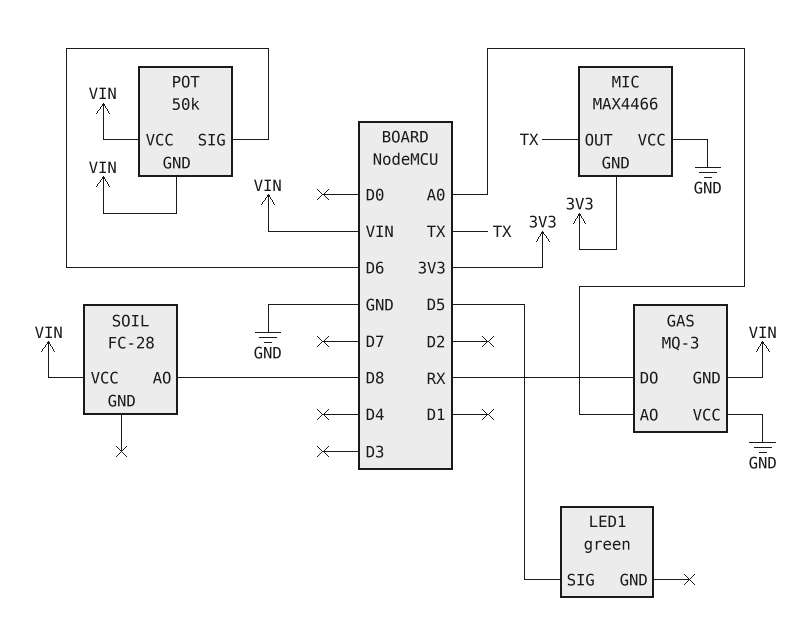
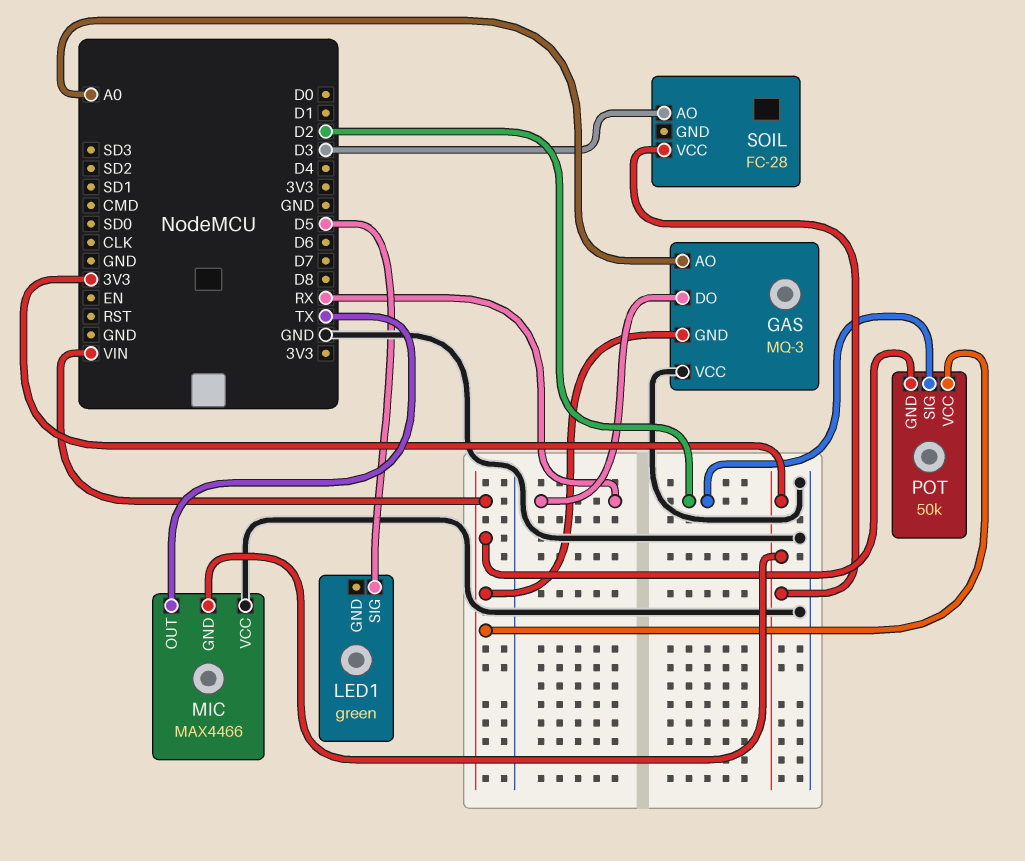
POT pin SIG: D6 -> D2
SOIL pin AO: D8 -> D3
SOIL pin VCC: VIN -> 3V3

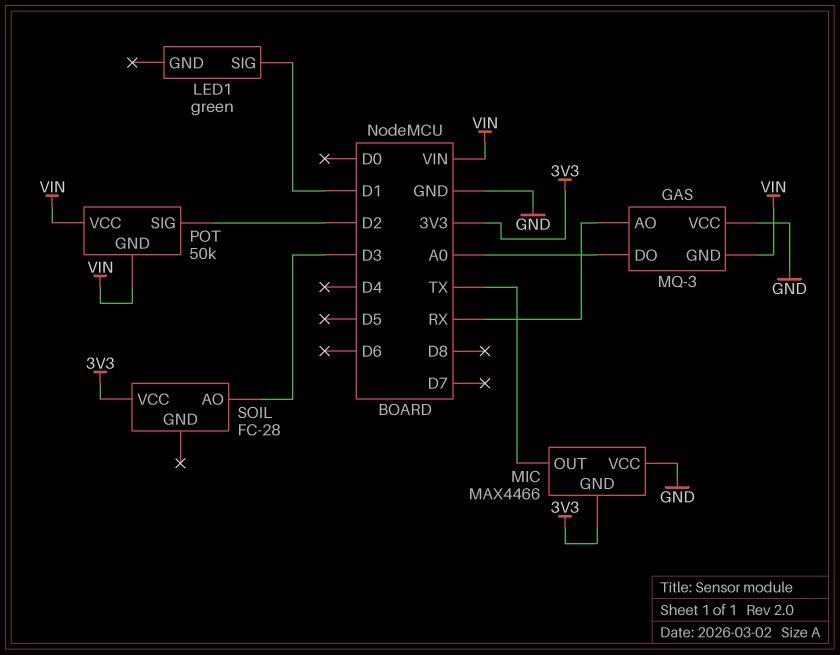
GAS pin AO: A0 -> RX
GAS pin DO: RX -> A0
LED1 pin SIG: D5 -> D1

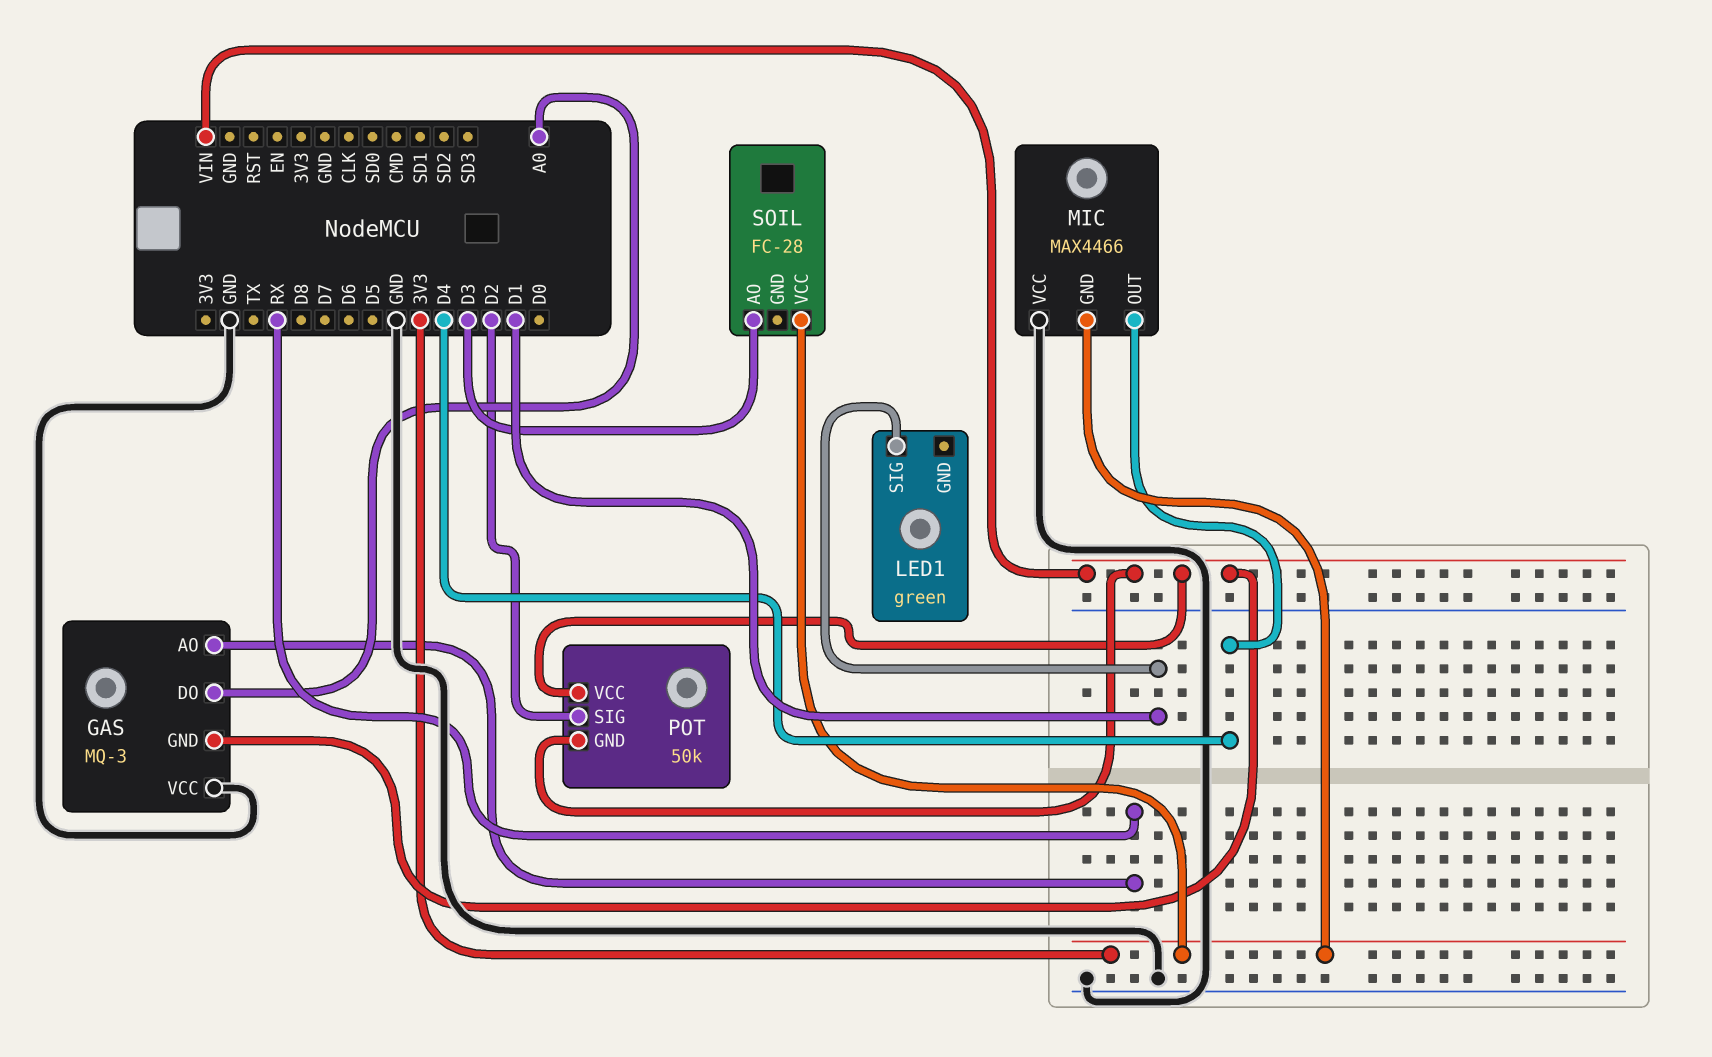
MIC pin OUT: TX -> D4

